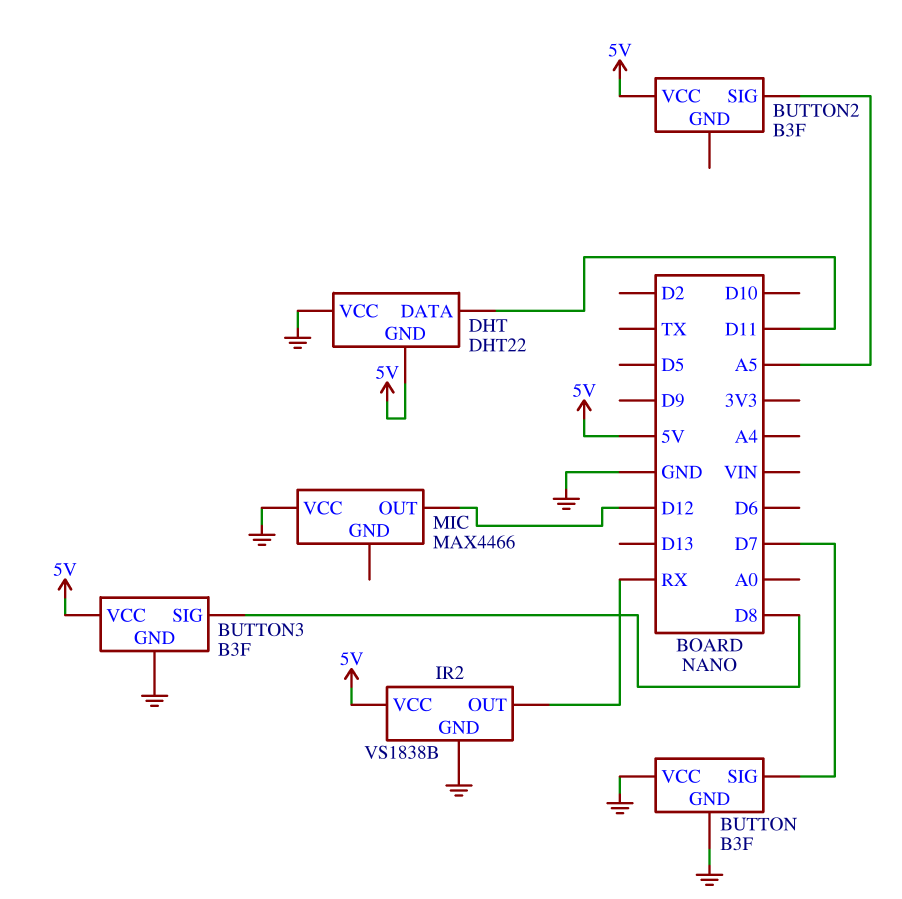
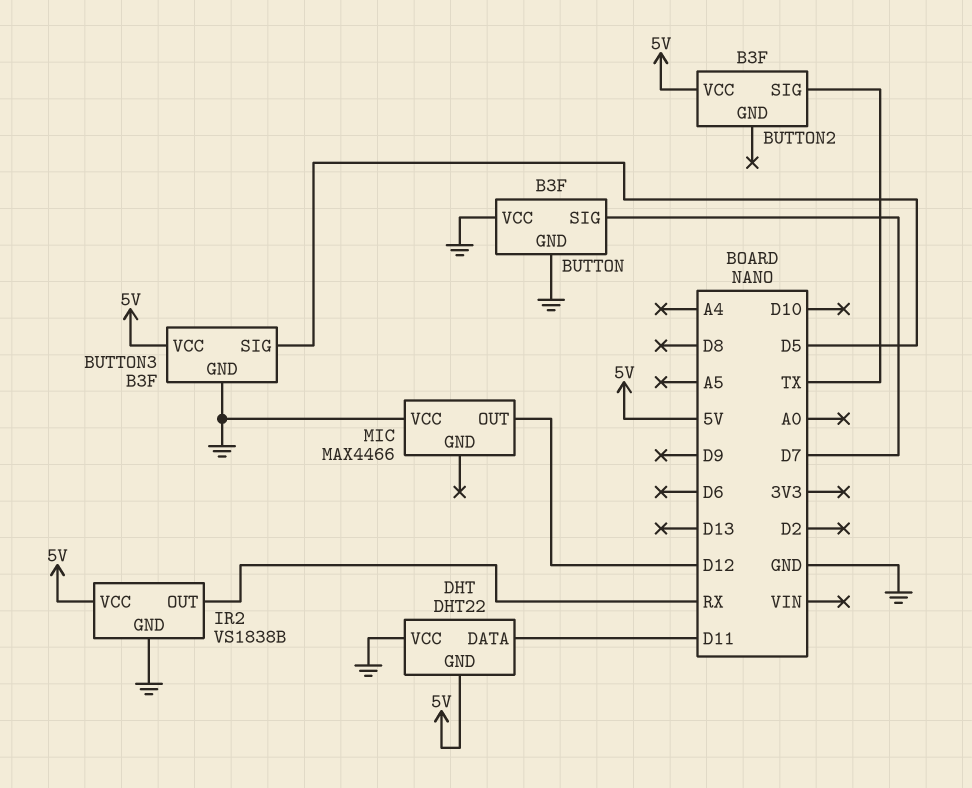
BUTTON2 pin SIG: A5 -> TX
BUTTON3 pin SIG: D8 -> D5

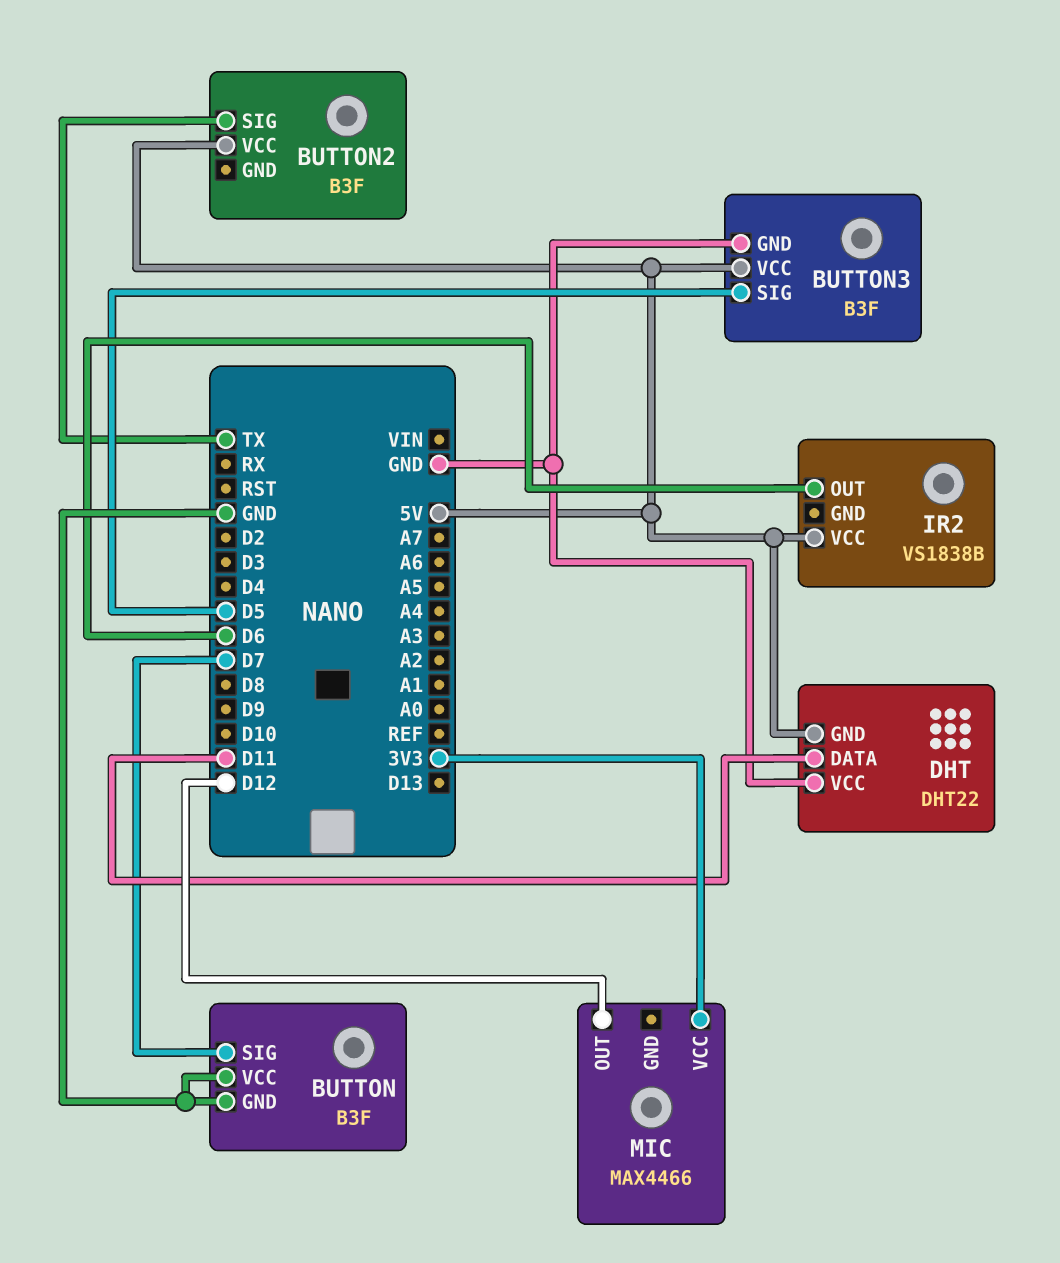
IR2 pin GND: GND -> none
IR2 pin OUT: RX -> D6
MIC pin VCC: GND -> 3V3

